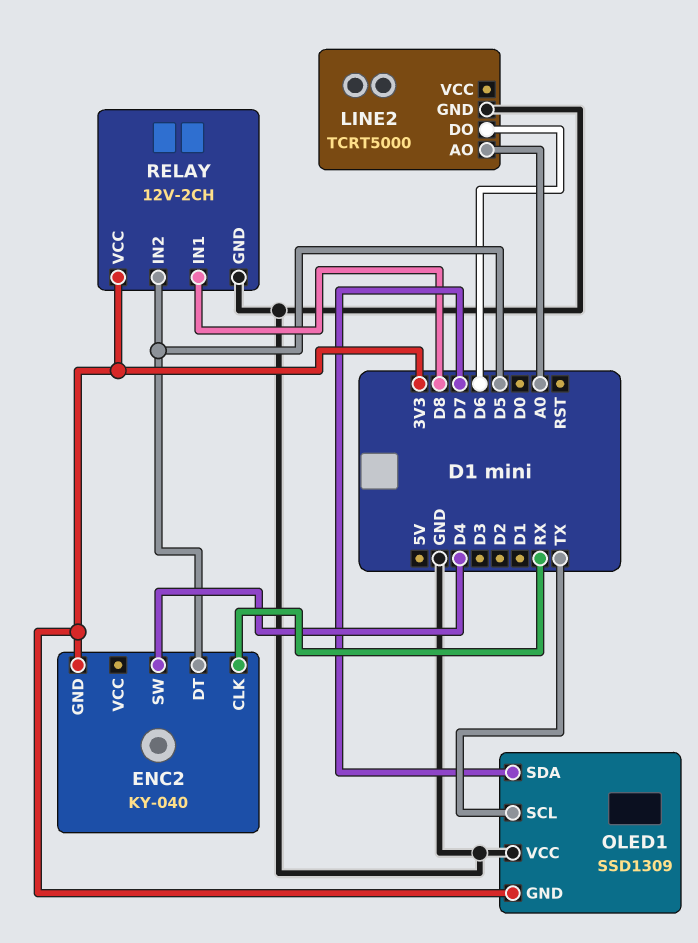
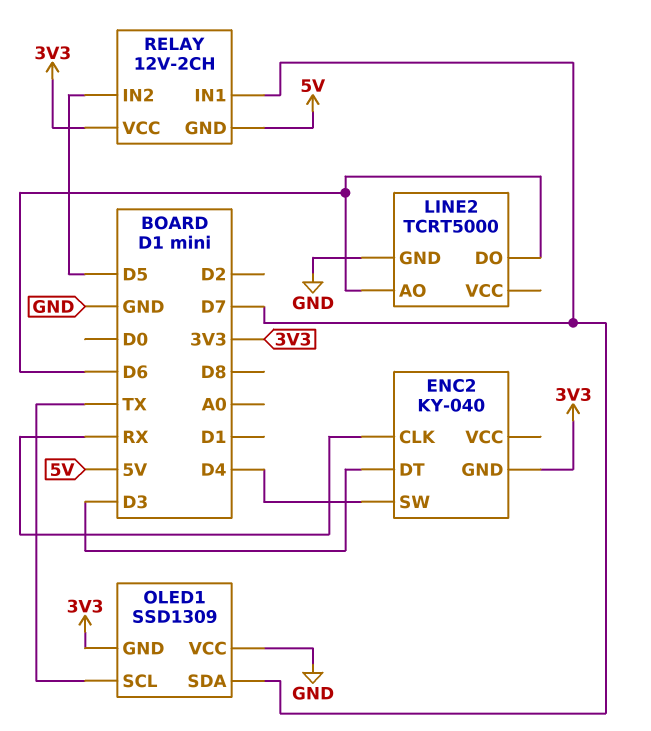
ENC2 pin DT: D5 -> D3
LINE2 pin AO: A0 -> D6
RELAY pin GND: GND -> 5V
RELAY pin IN1: D8 -> D7

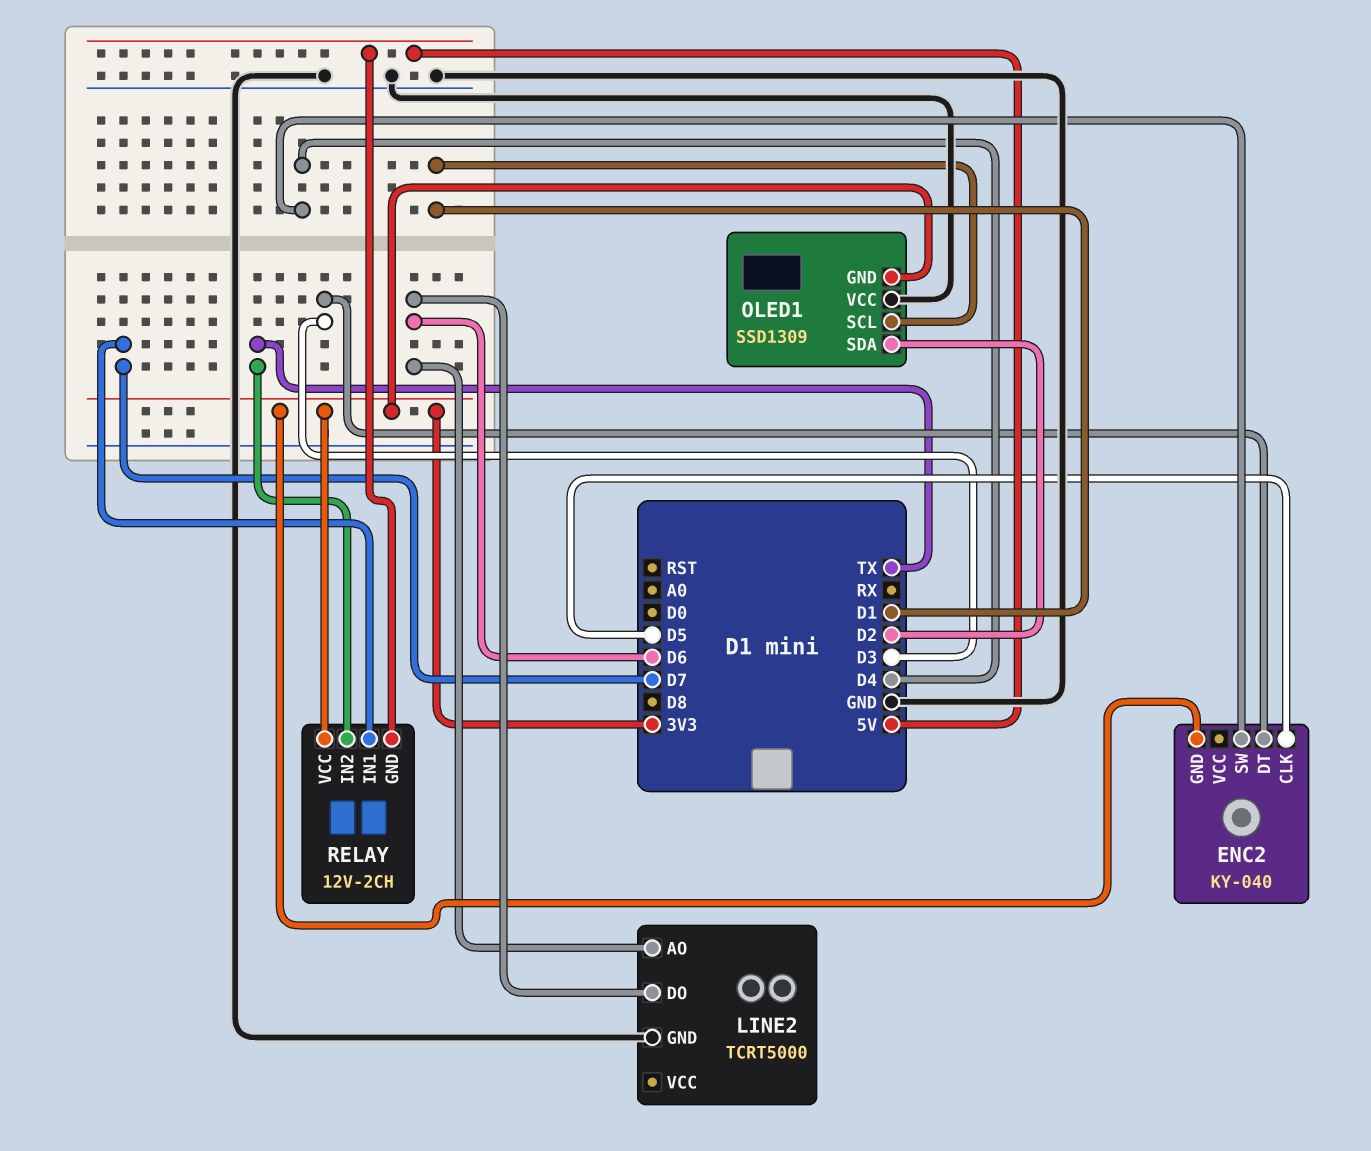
ENC2 pin CLK: RX -> D5
OLED1 pin SCL: TX -> D1
OLED1 pin SDA: D7 -> D2
RELAY pin IN2: D5 -> TX

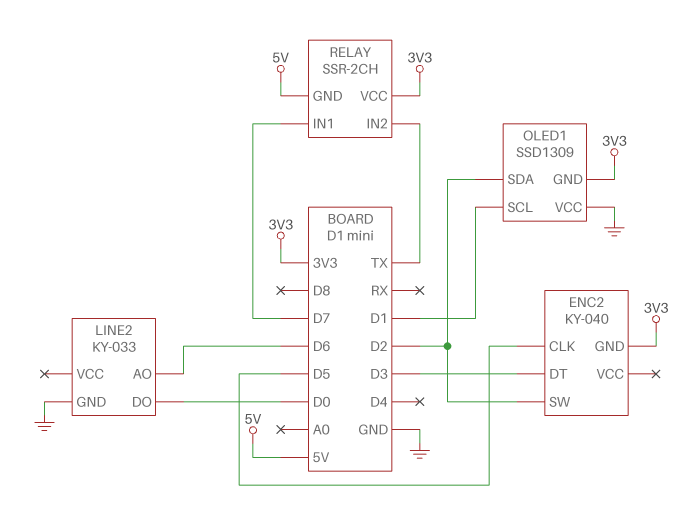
ENC2 pin SW: D4 -> D2
LINE2: TCRT5000 -> KY-033
LINE2 pin DO: D6 -> D0
RELAY: 12V-2CH -> SSR-2CH

